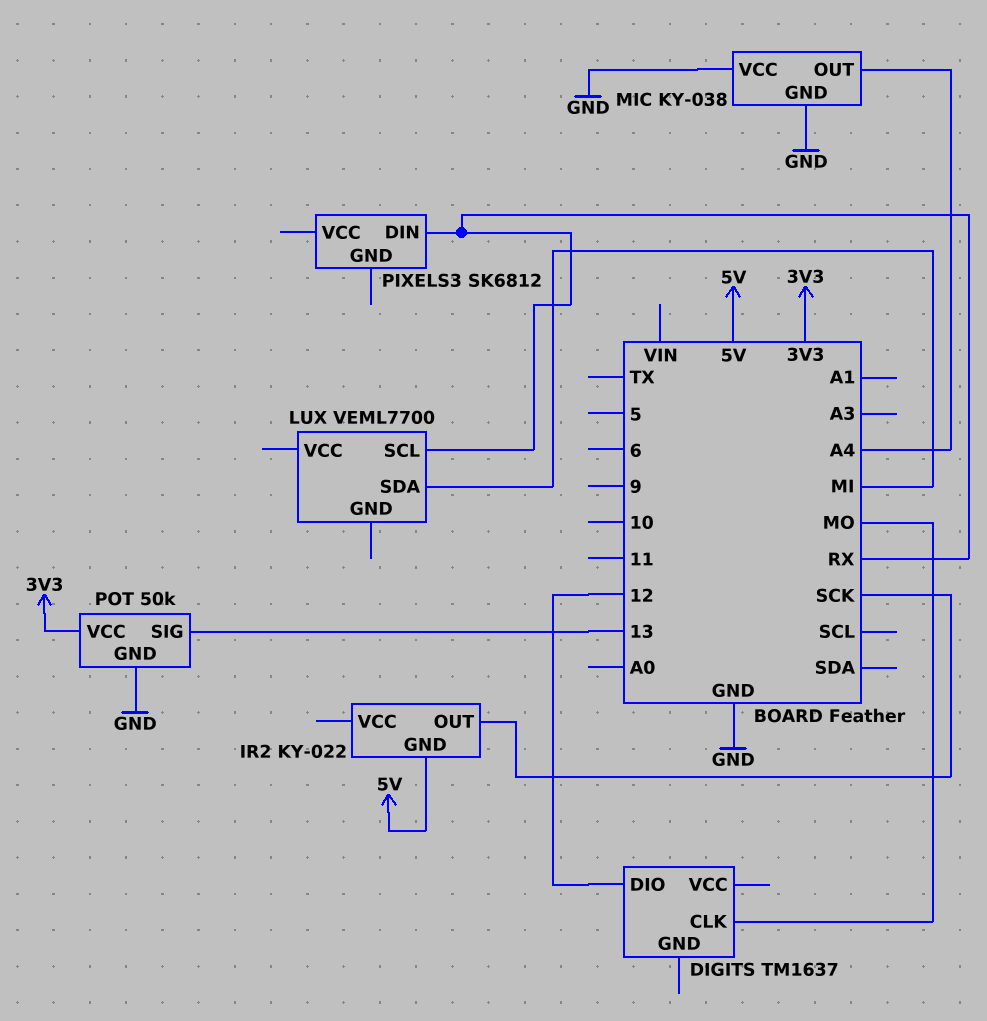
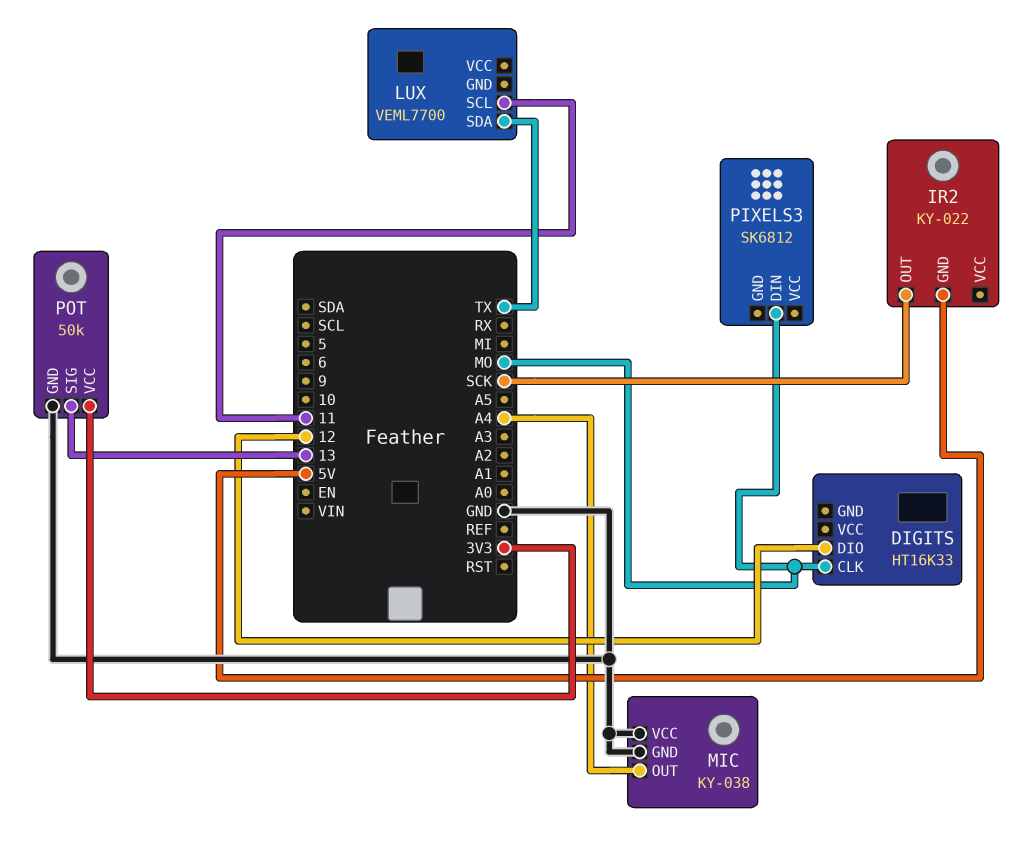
DIGITS: TM1637 -> HT16K33
LUX pin SCL: RX -> 11
LUX pin SDA: MI -> TX
PIXELS3 pin DIN: RX -> MO

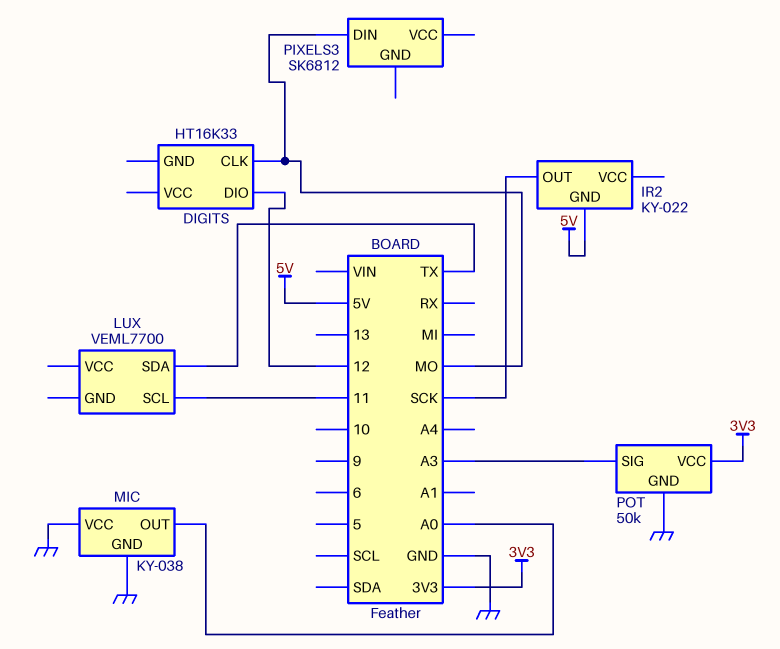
MIC pin OUT: A4 -> A0
POT pin SIG: 13 -> A3

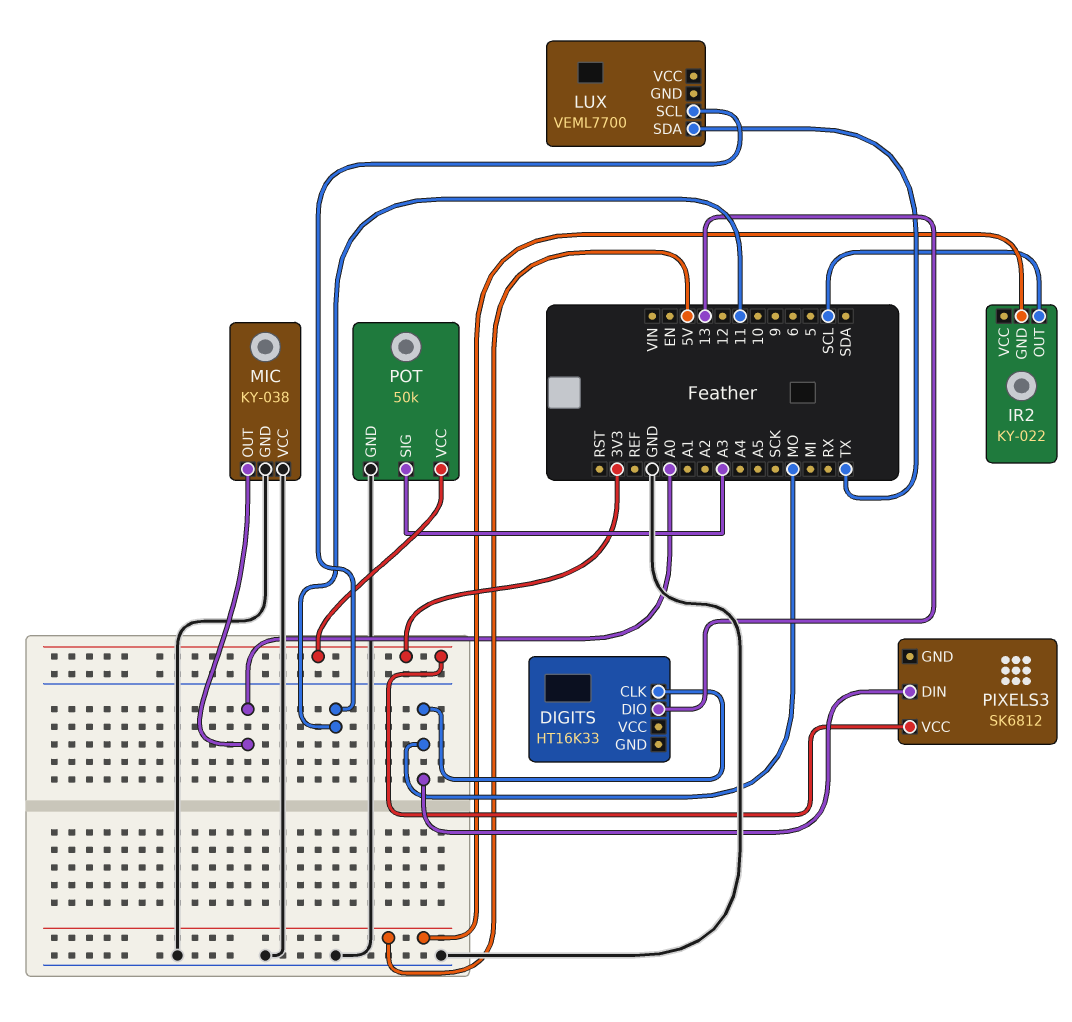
DIGITS pin DIO: 12 -> 13
IR2 pin OUT: SCK -> SCL
PIXELS3 pin VCC: none -> 3V3

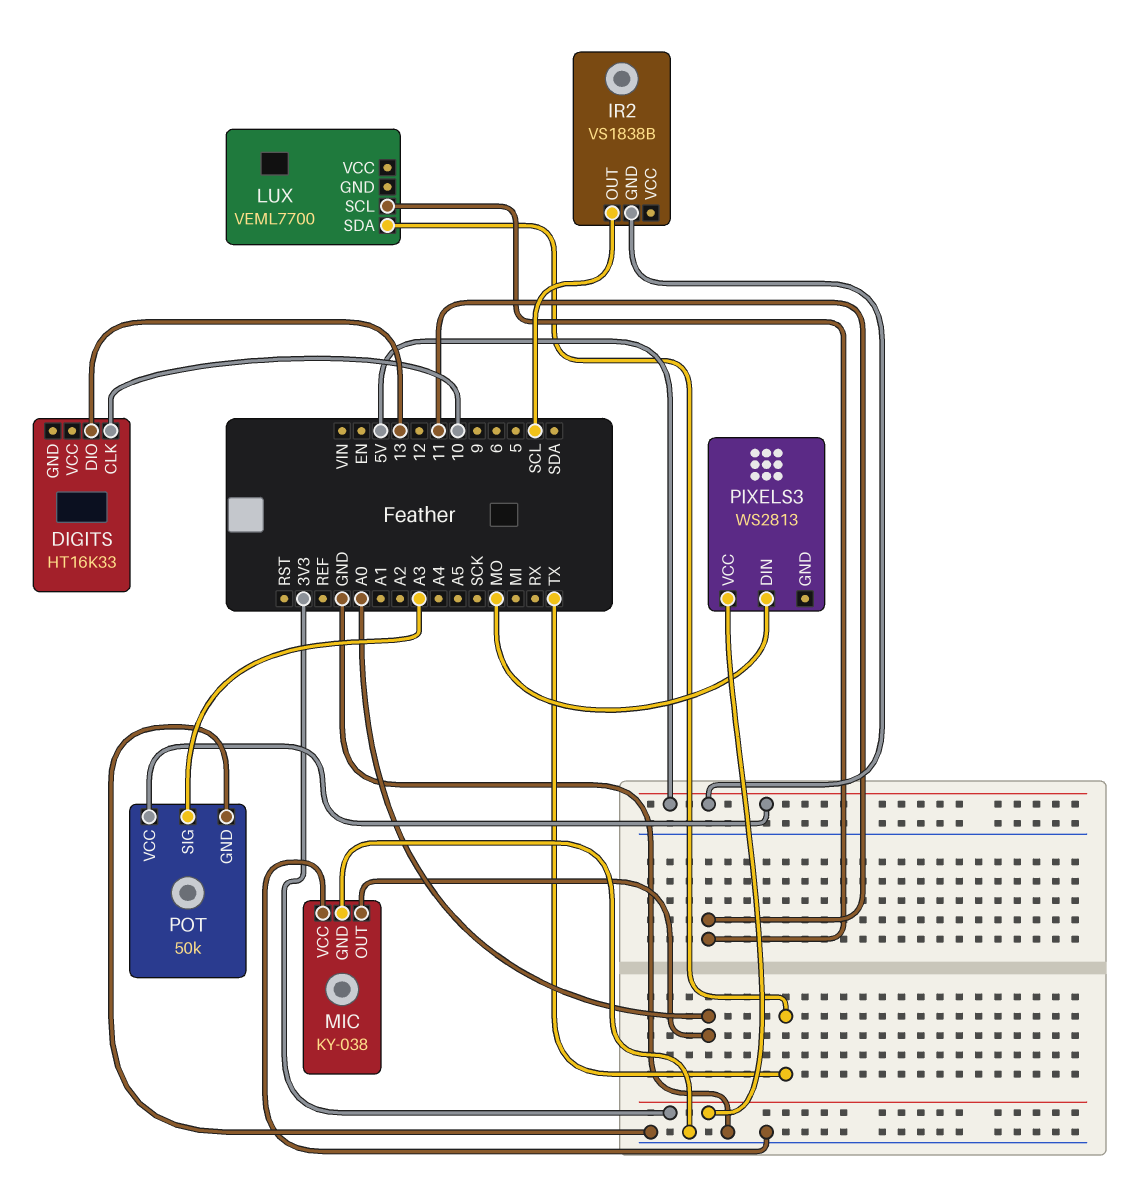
DIGITS pin CLK: MO -> 10
IR2: KY-022 -> VS1838B
PIXELS3: SK6812 -> WS2813
POT pin VCC: 3V3 -> 5V

